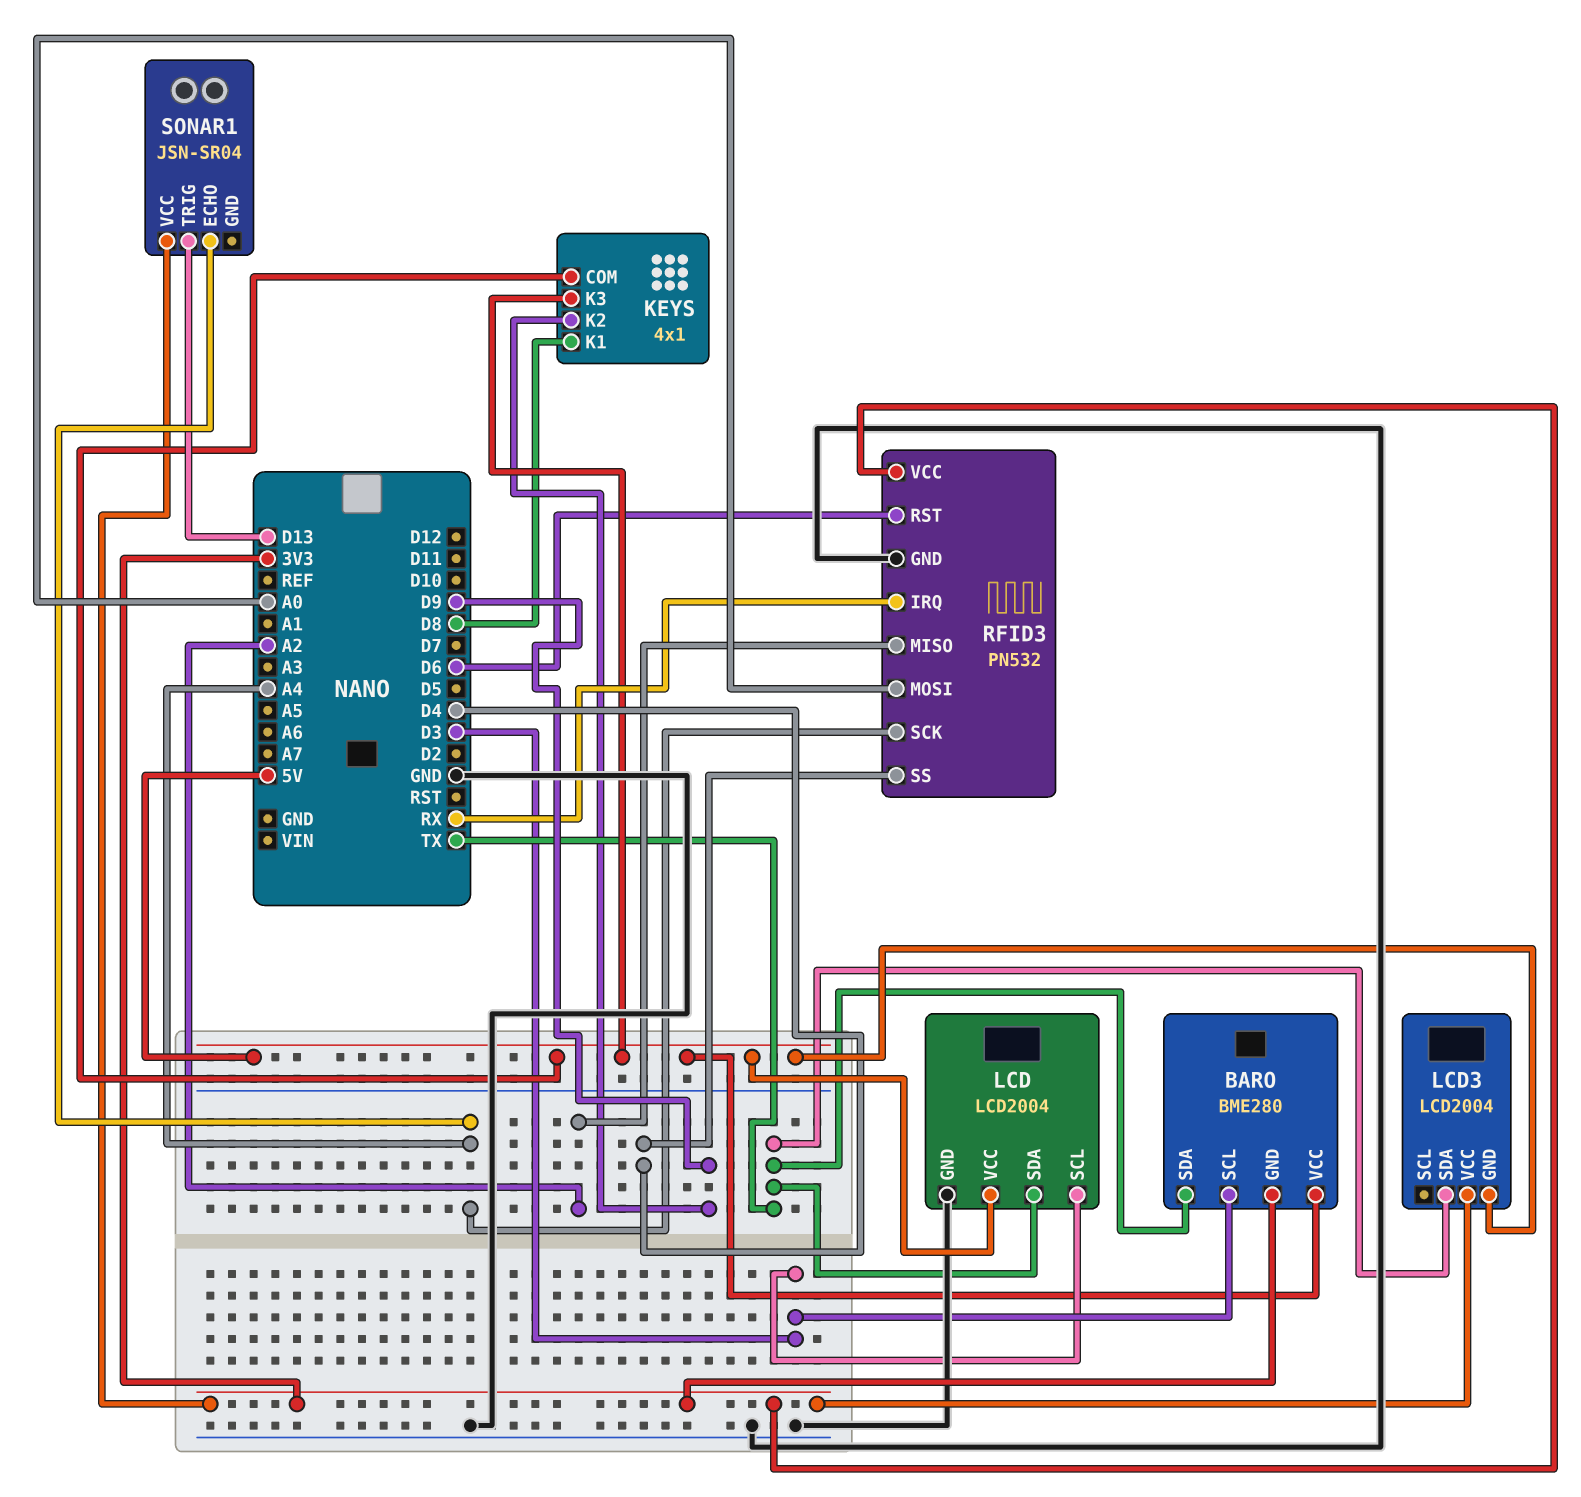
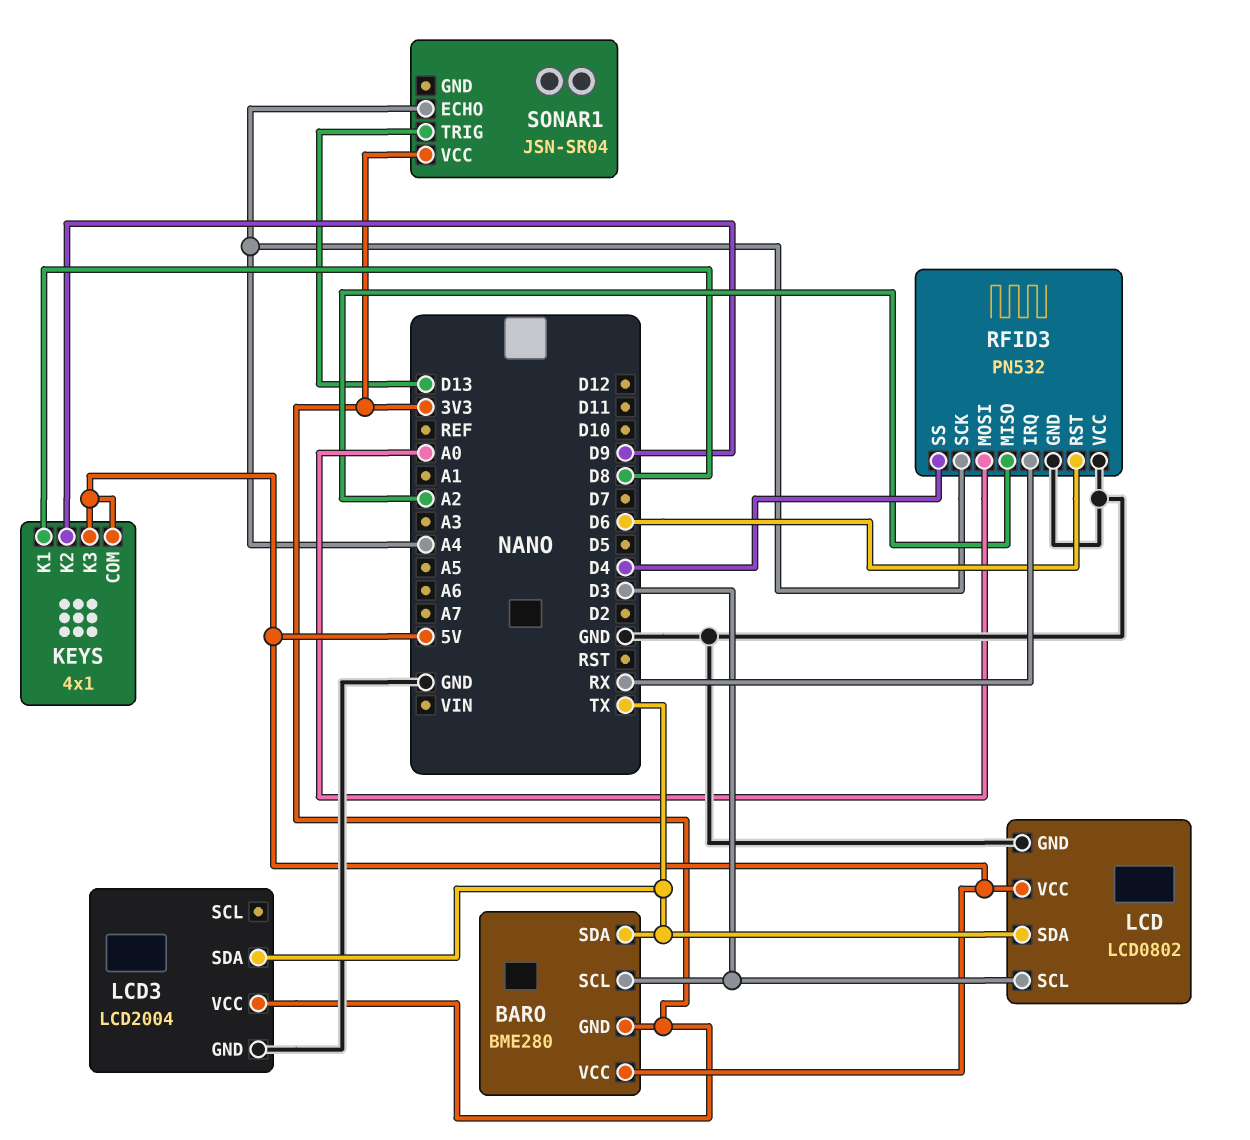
LCD: LCD2004 -> LCD0802
LCD3 pin GND: 5V -> GND
RFID3 pin VCC: 3V3 -> GND

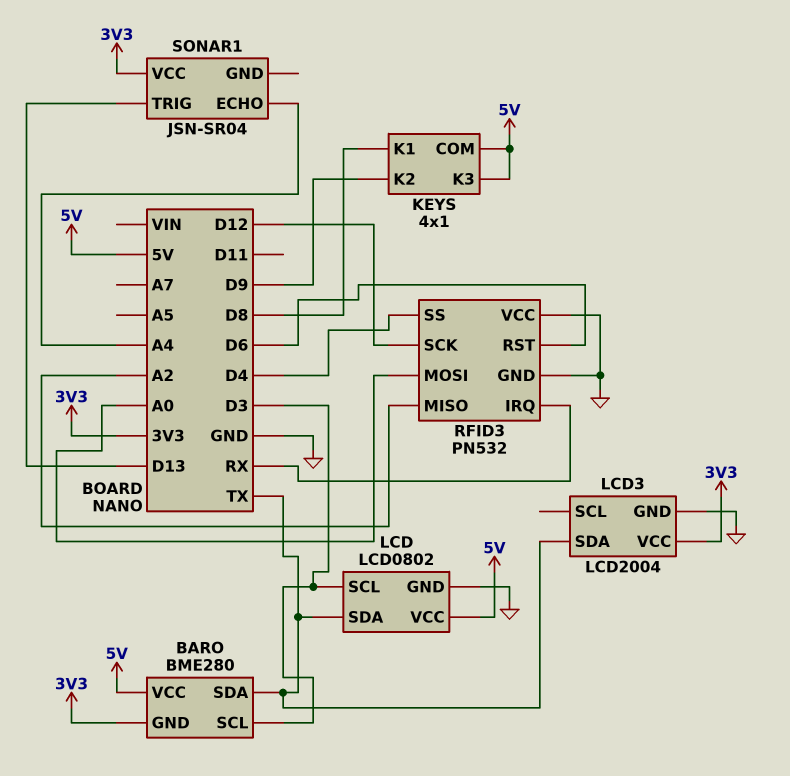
RFID3 pin SCK: A4 -> D12

